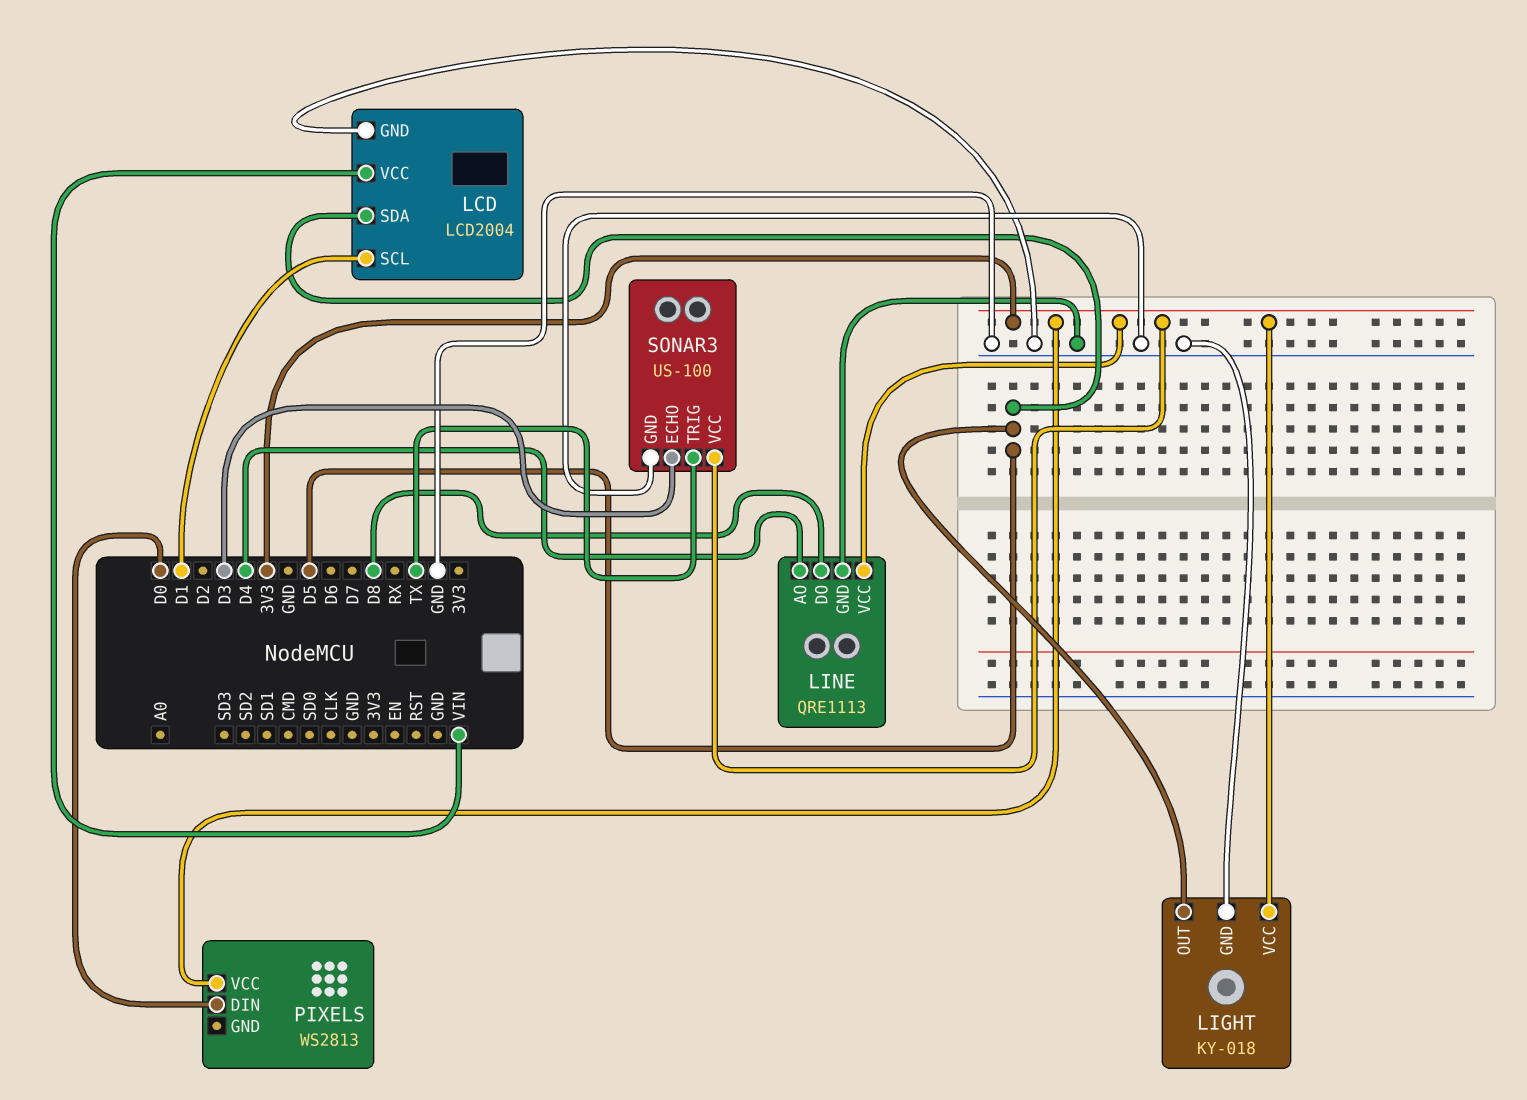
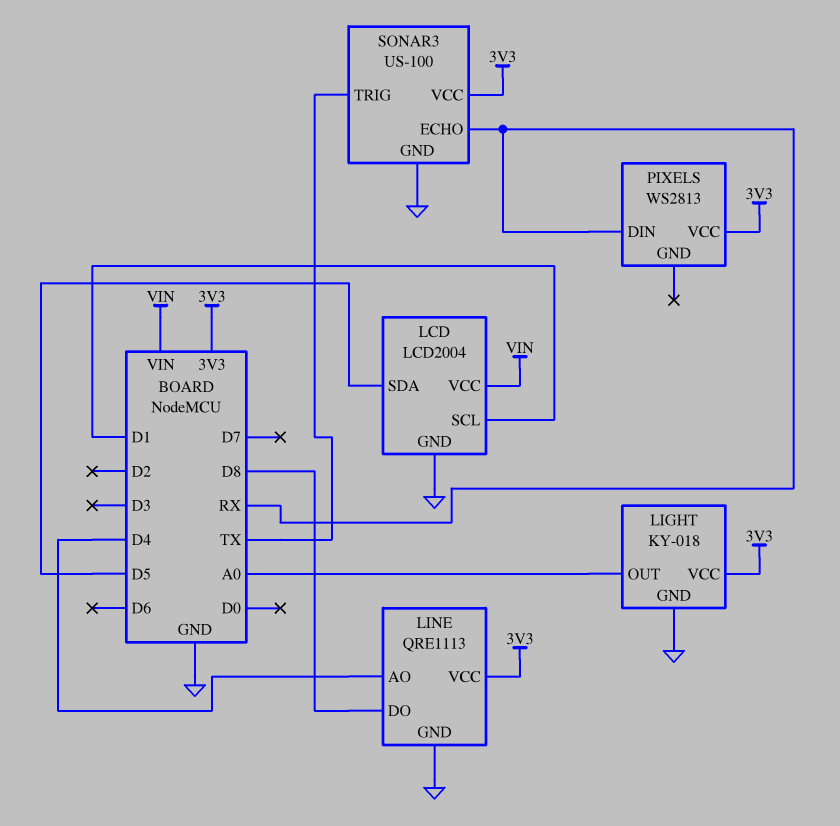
LIGHT pin OUT: D5 -> A0
PIXELS pin DIN: D0 -> RX
SONAR3 pin ECHO: D3 -> RX

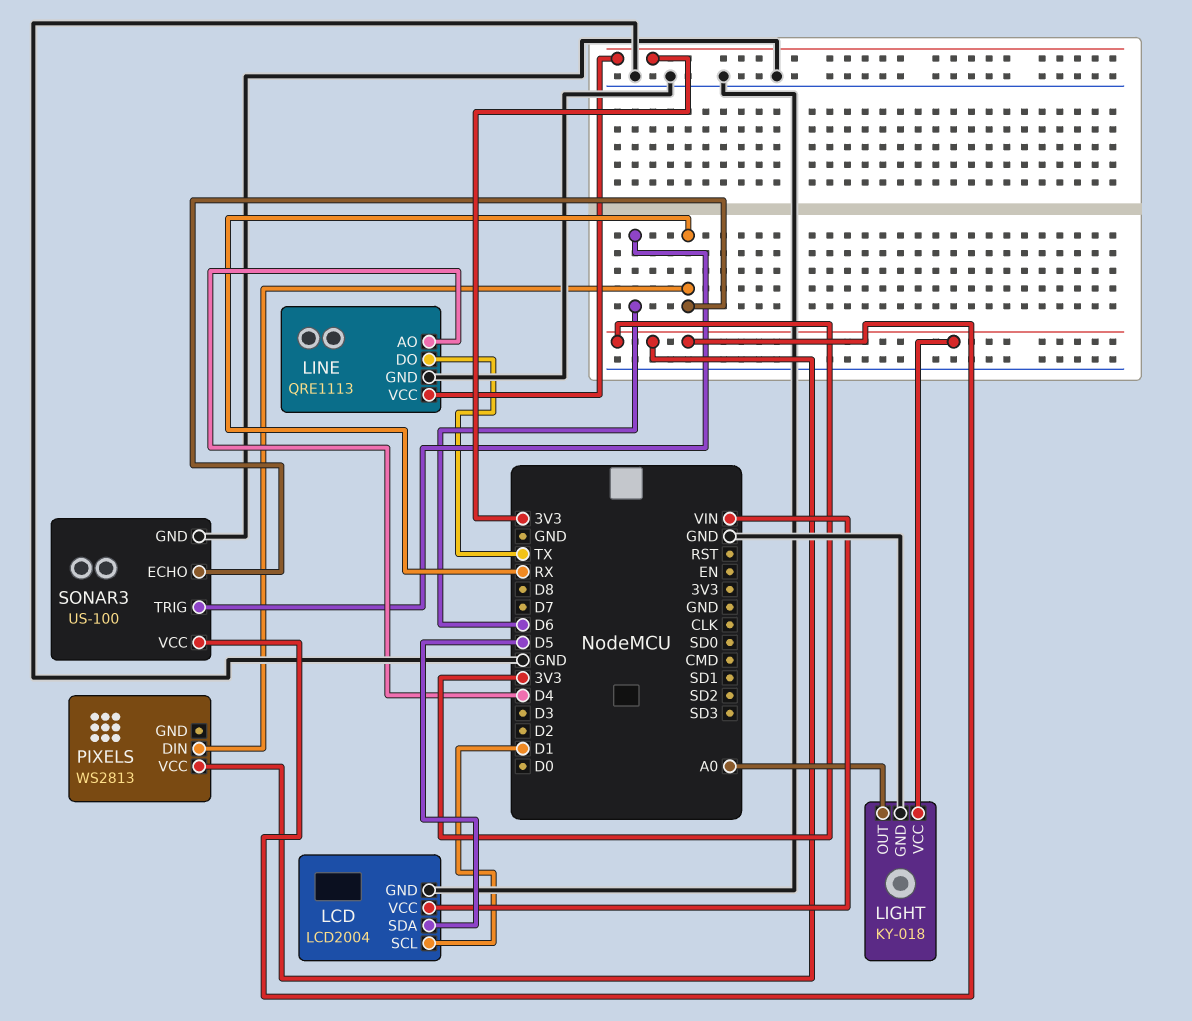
LINE pin DO: D8 -> TX
SONAR3 pin TRIG: TX -> D6

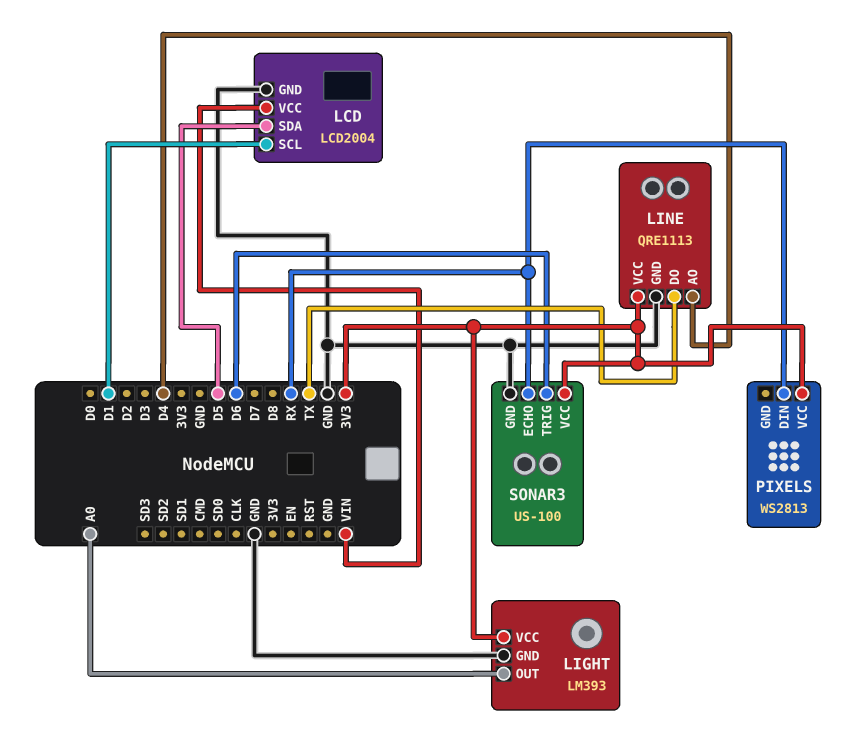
LIGHT: KY-018 -> LM393

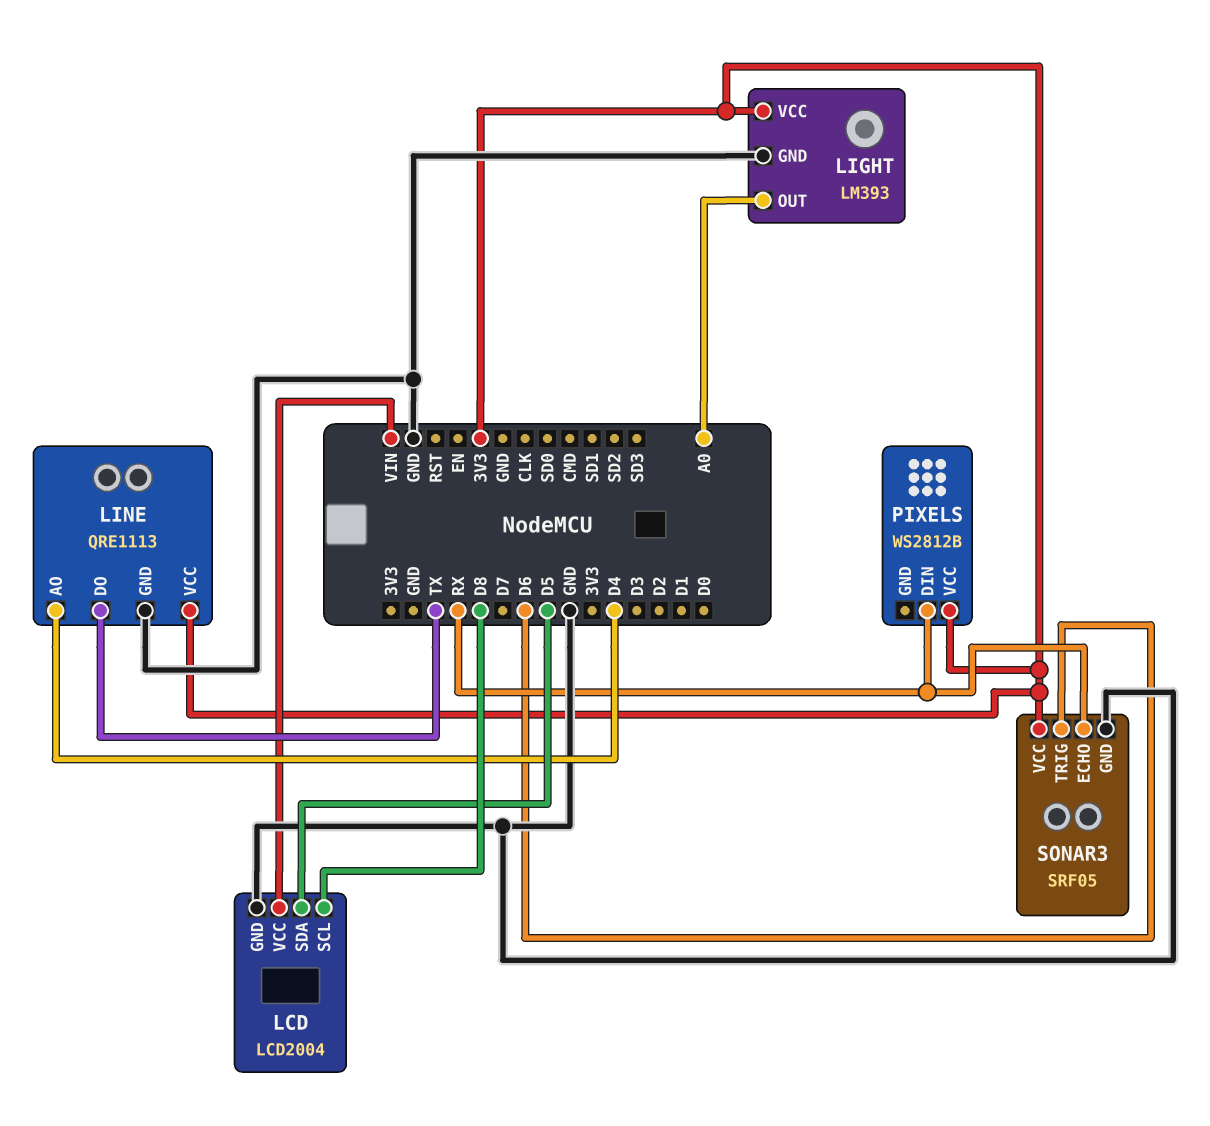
LCD pin SCL: D1 -> D8
PIXELS: WS2813 -> WS2812B
SONAR3: US-100 -> SRF05

